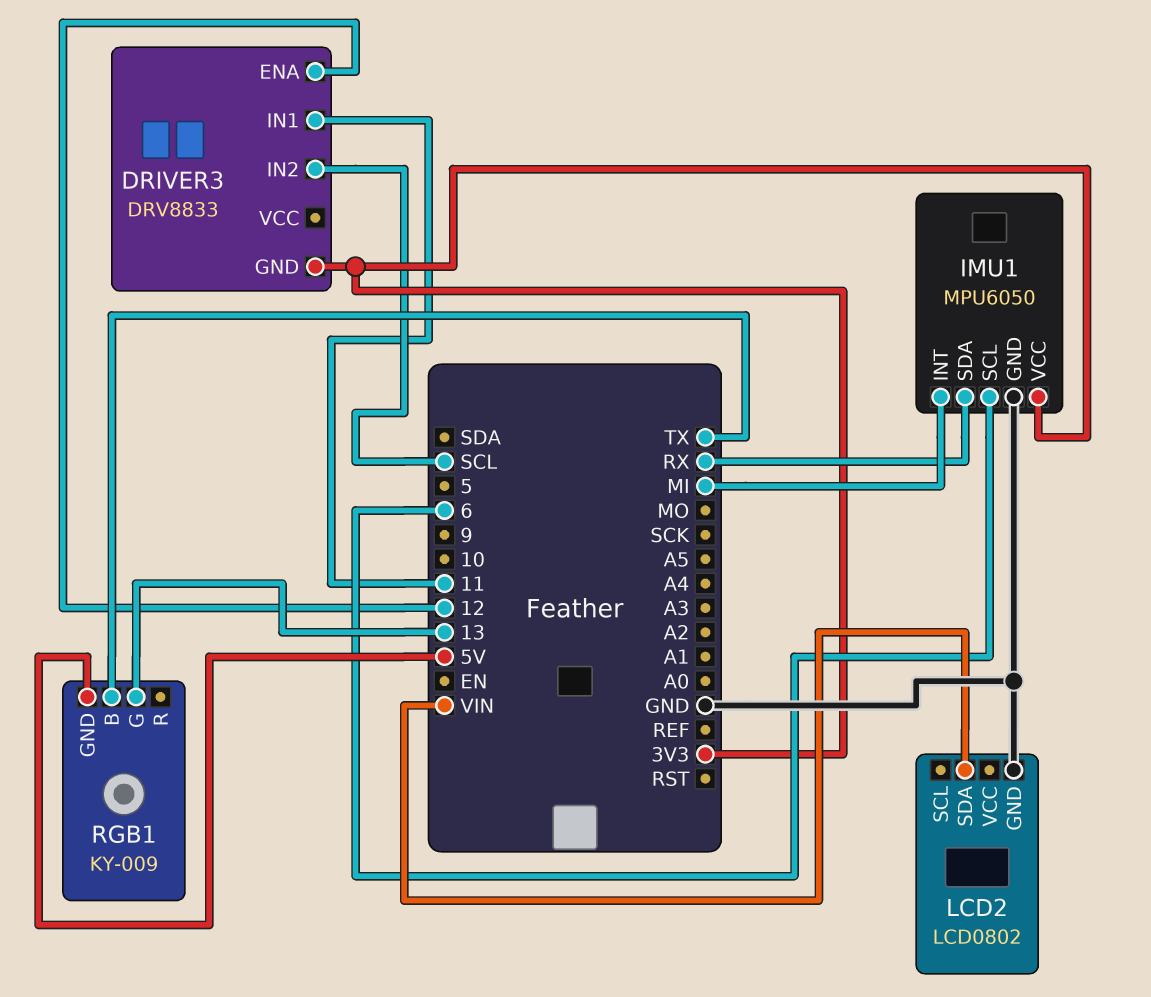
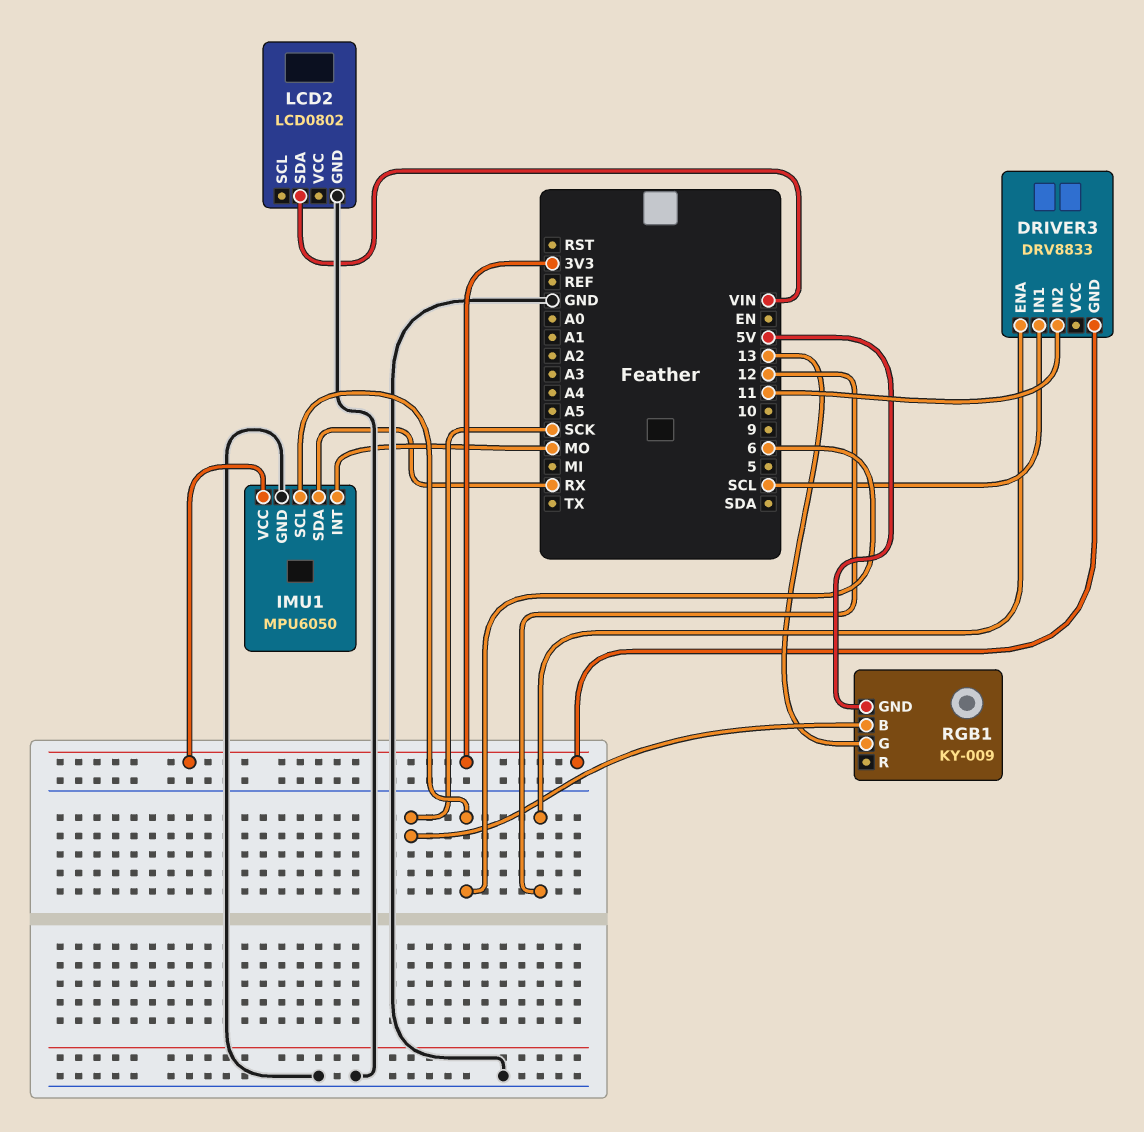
DRIVER3 pin IN1: 11 -> SCL
DRIVER3 pin IN2: SCL -> 11
IMU1 pin INT: MI -> MO
RGB1 pin B: TX -> SCK

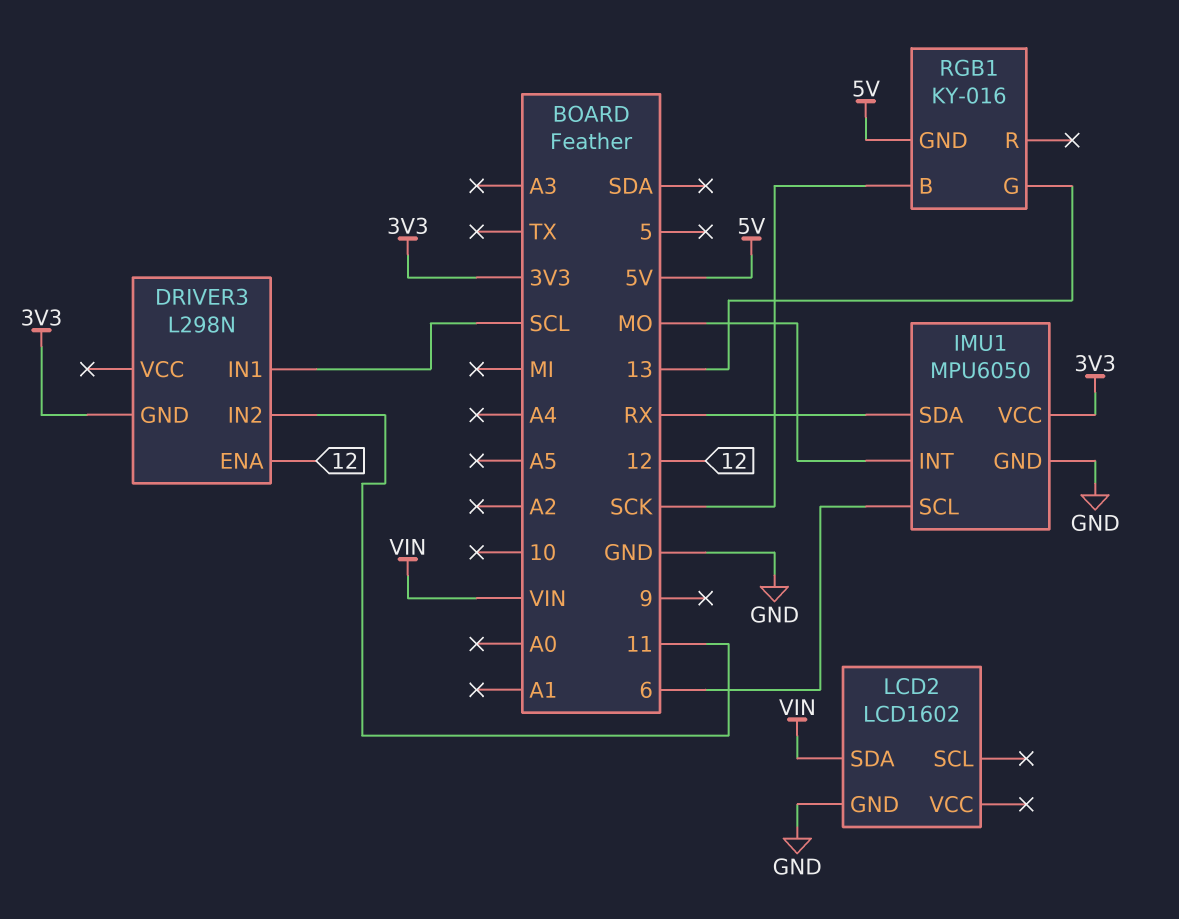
DRIVER3: DRV8833 -> L298N
LCD2: LCD0802 -> LCD1602
RGB1: KY-009 -> KY-016

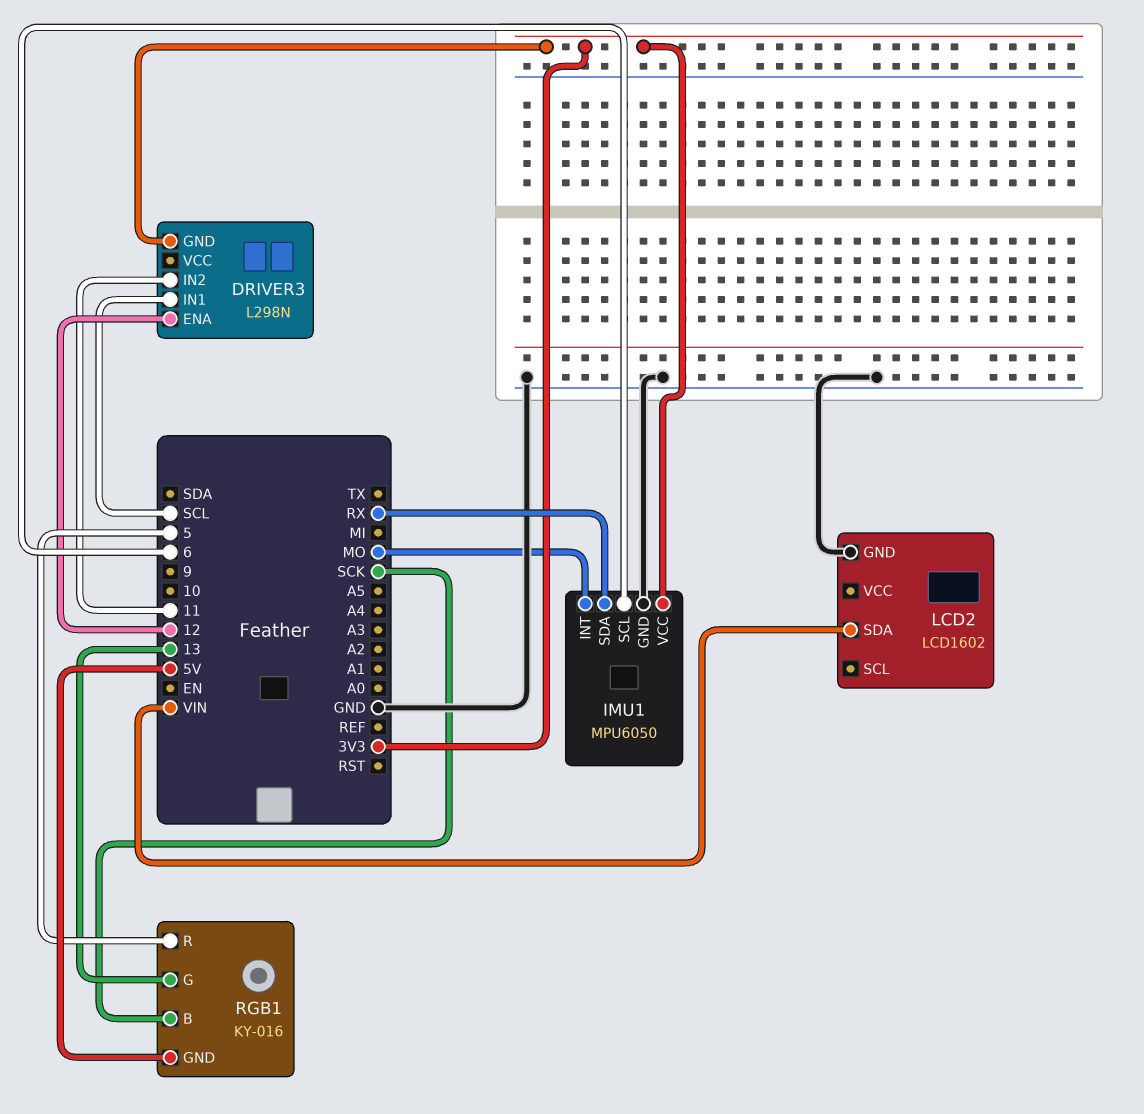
RGB1 pin R: none -> 5

